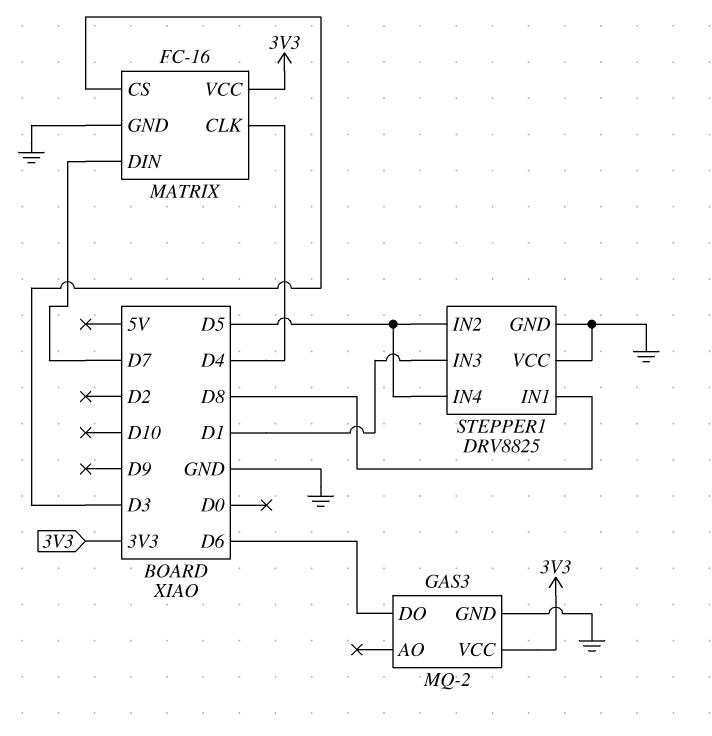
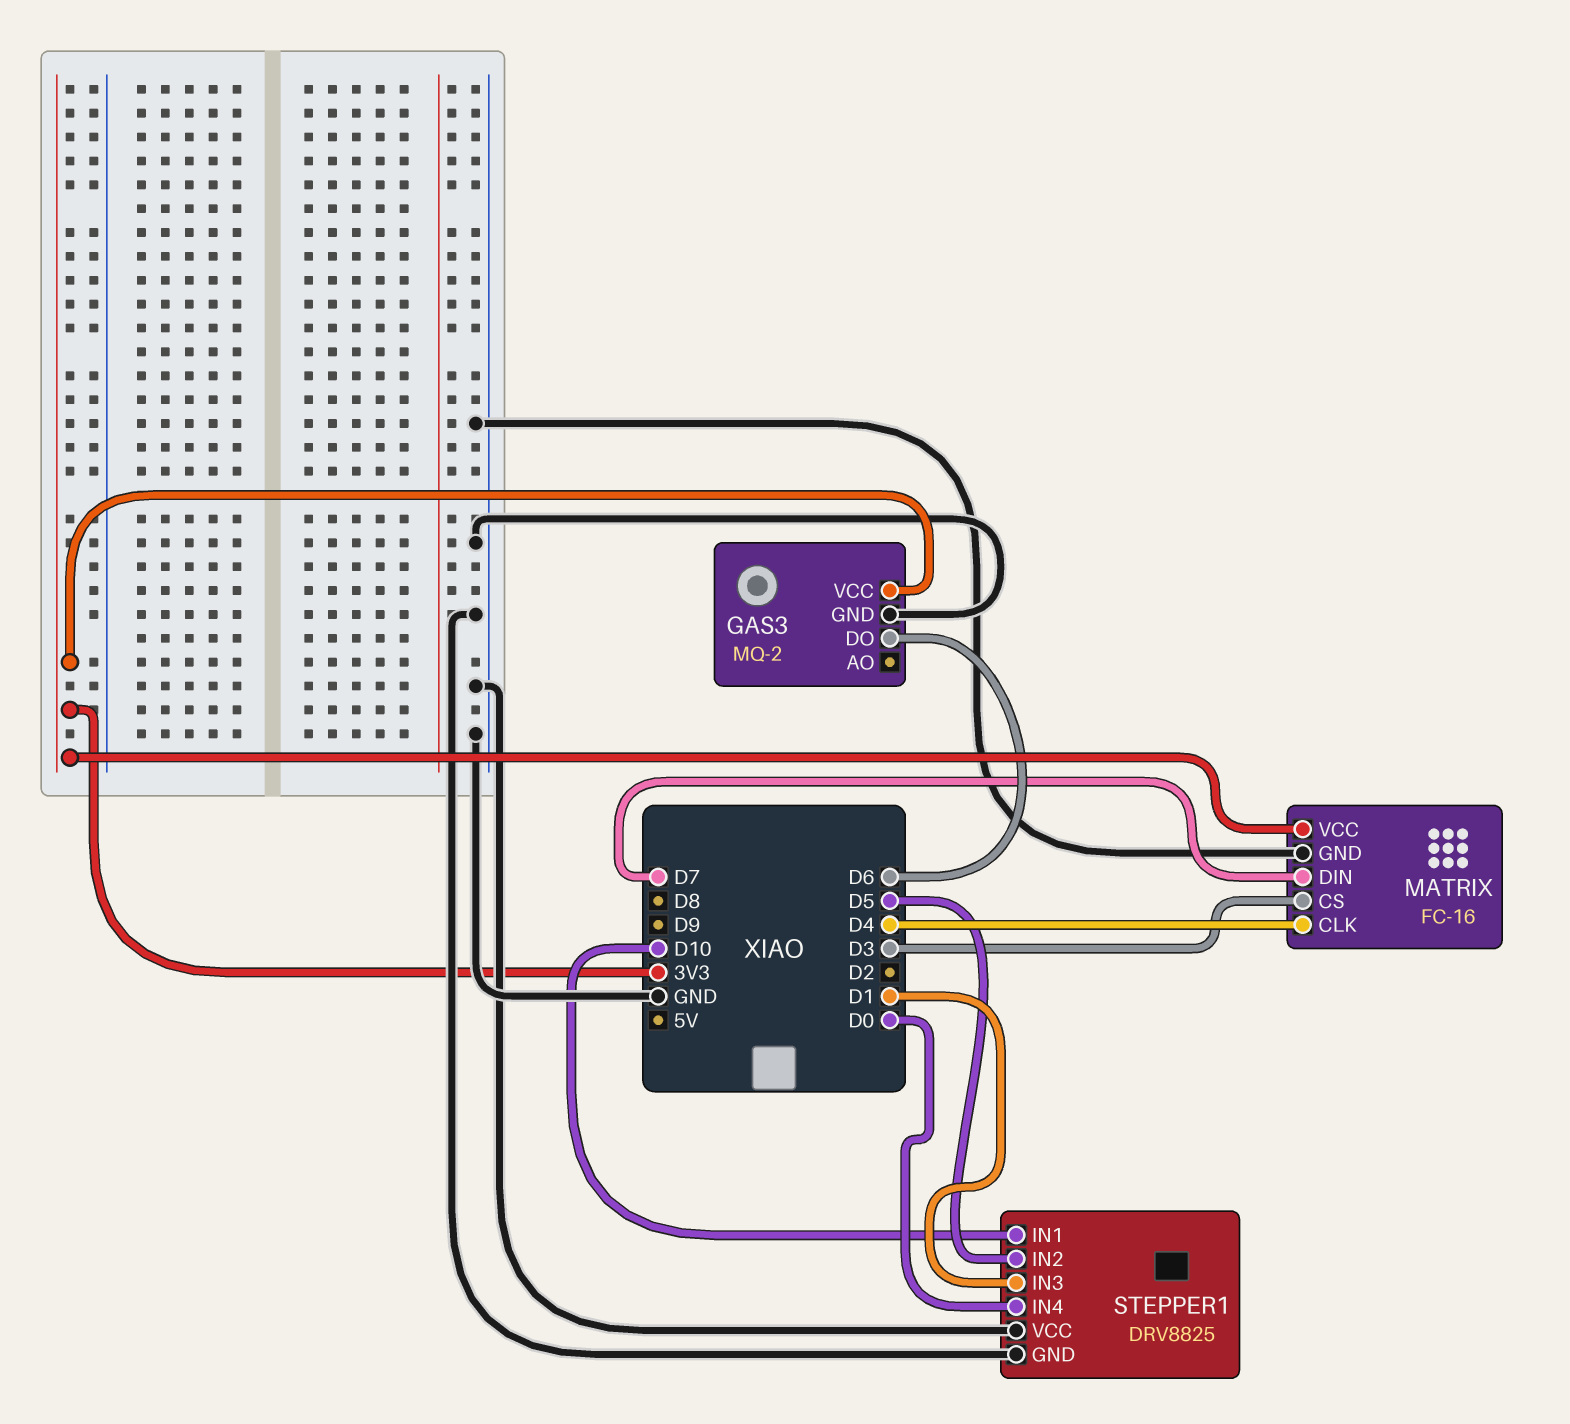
STEPPER1 pin IN1: D8 -> D10
STEPPER1 pin IN4: D5 -> D0

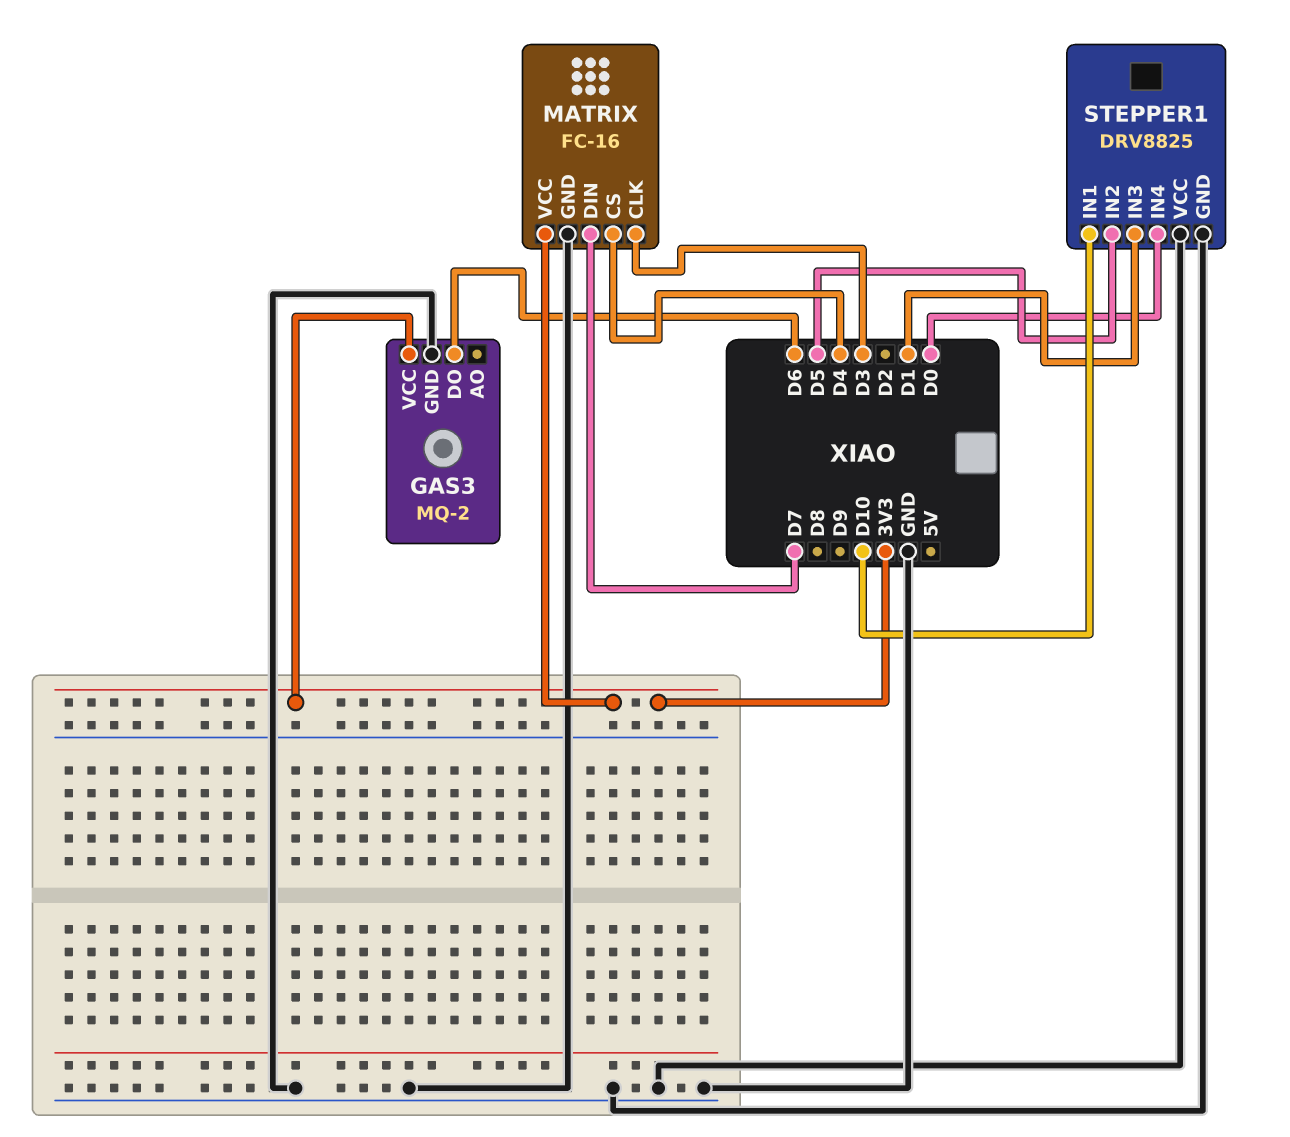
MATRIX pin CLK: D4 -> D3
MATRIX pin CS: D3 -> D4

